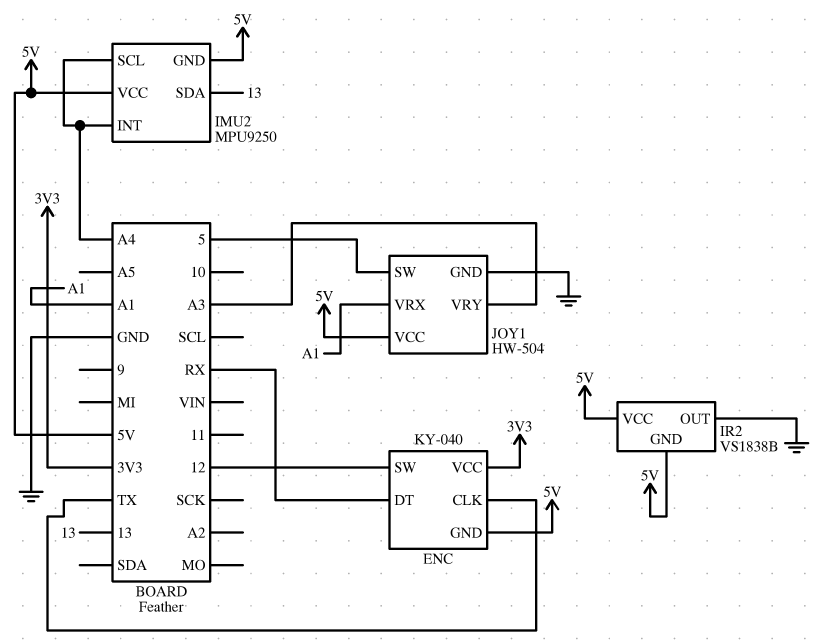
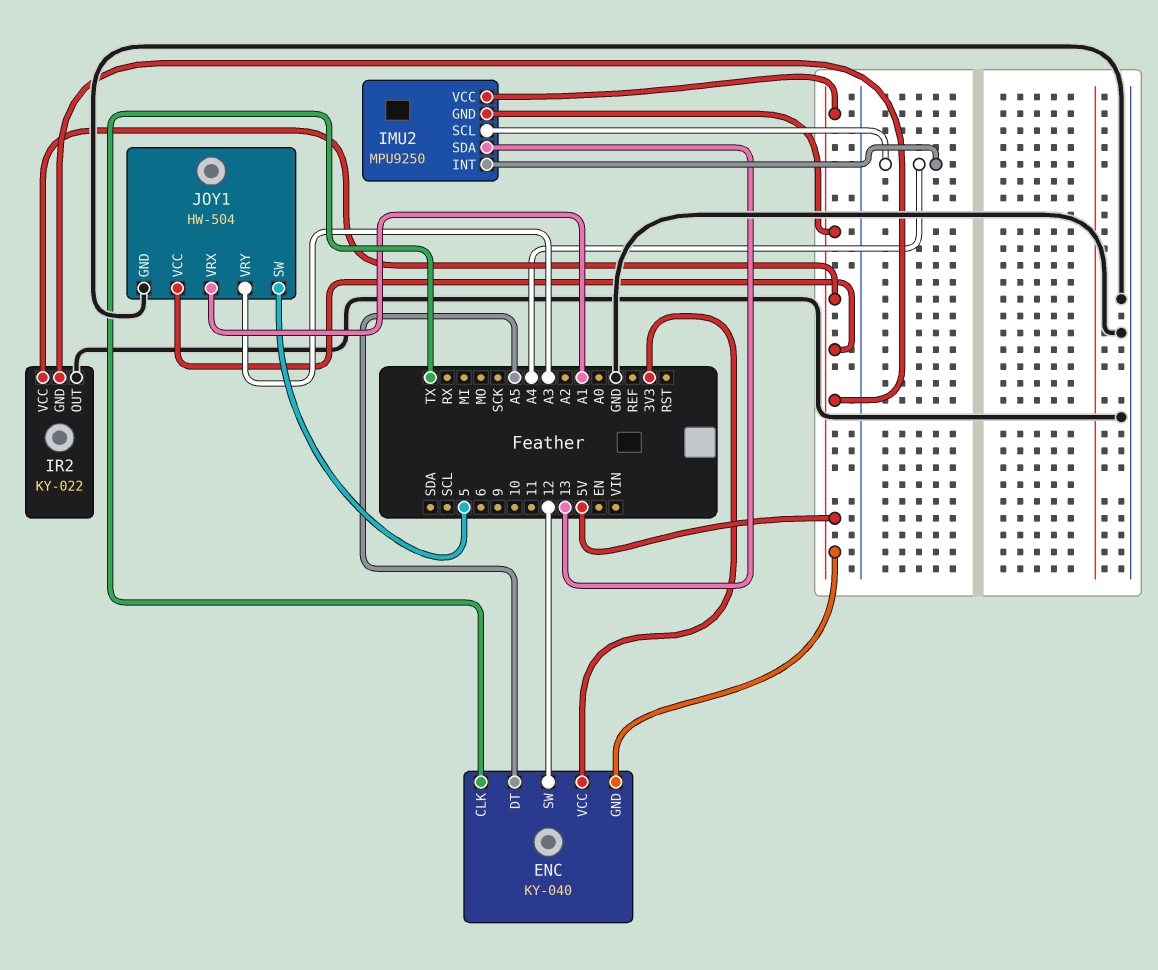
ENC pin DT: RX -> A5
IR2: VS1838B -> KY-022

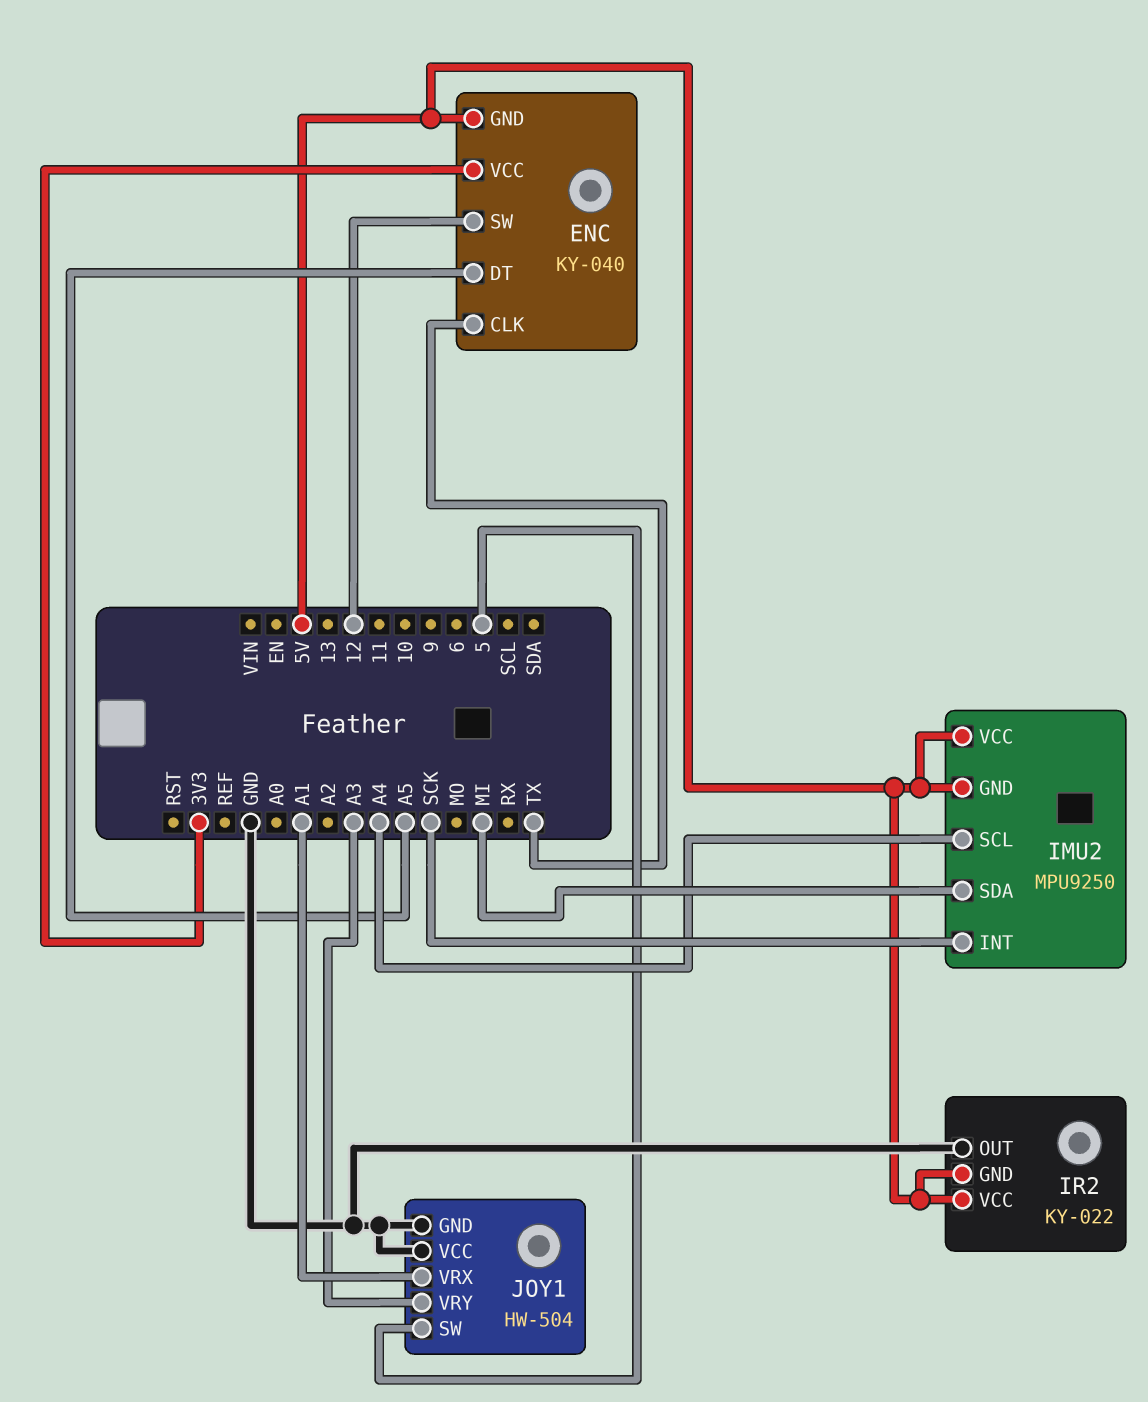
IMU2 pin INT: A4 -> SCK
IMU2 pin SDA: 13 -> MI
JOY1 pin VCC: 5V -> GND

